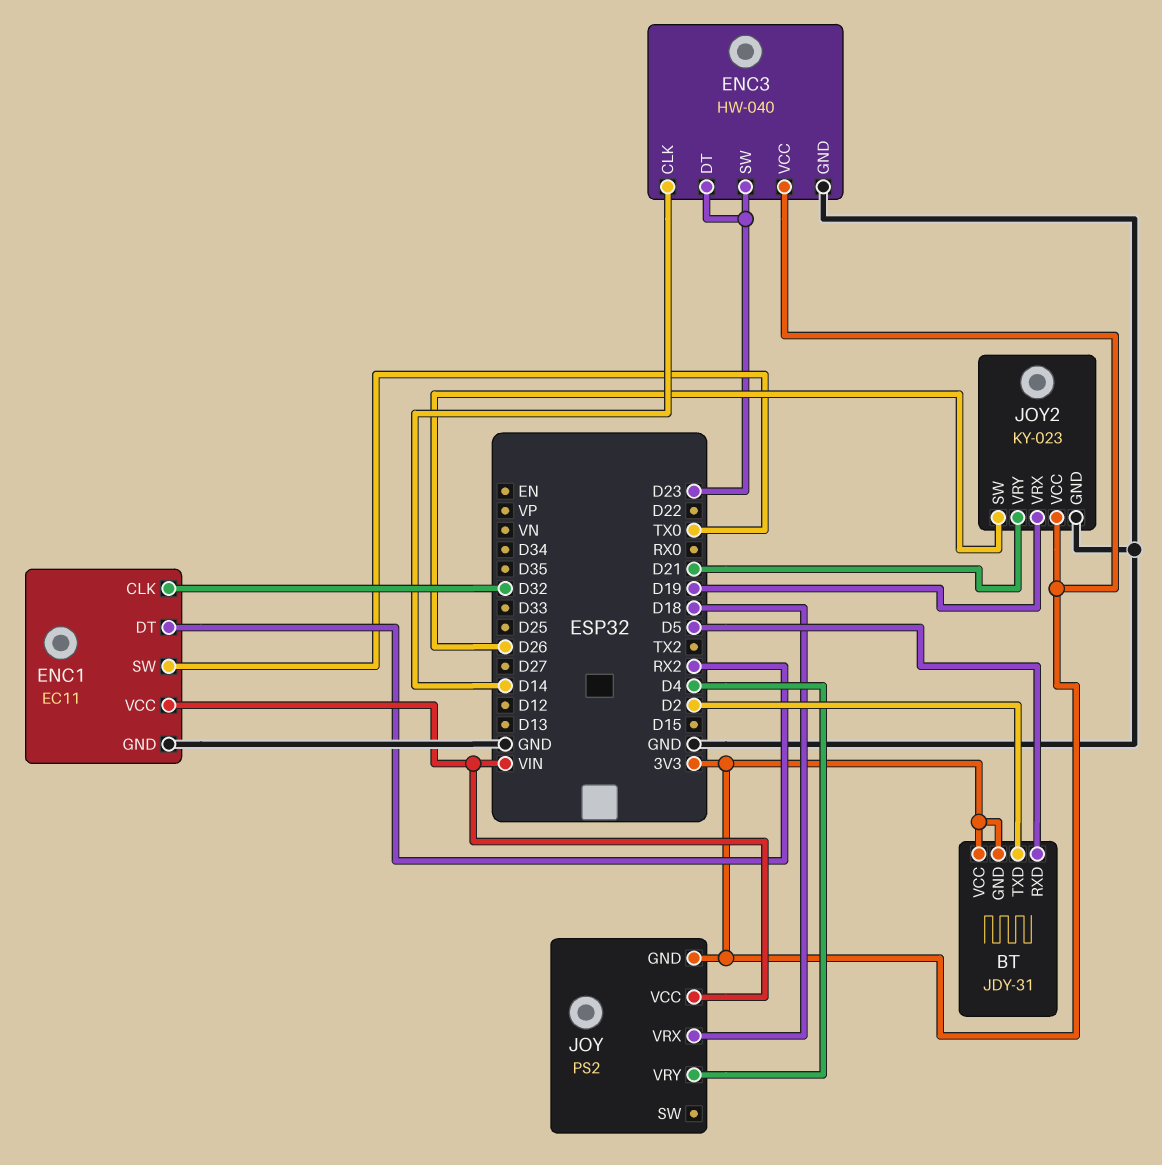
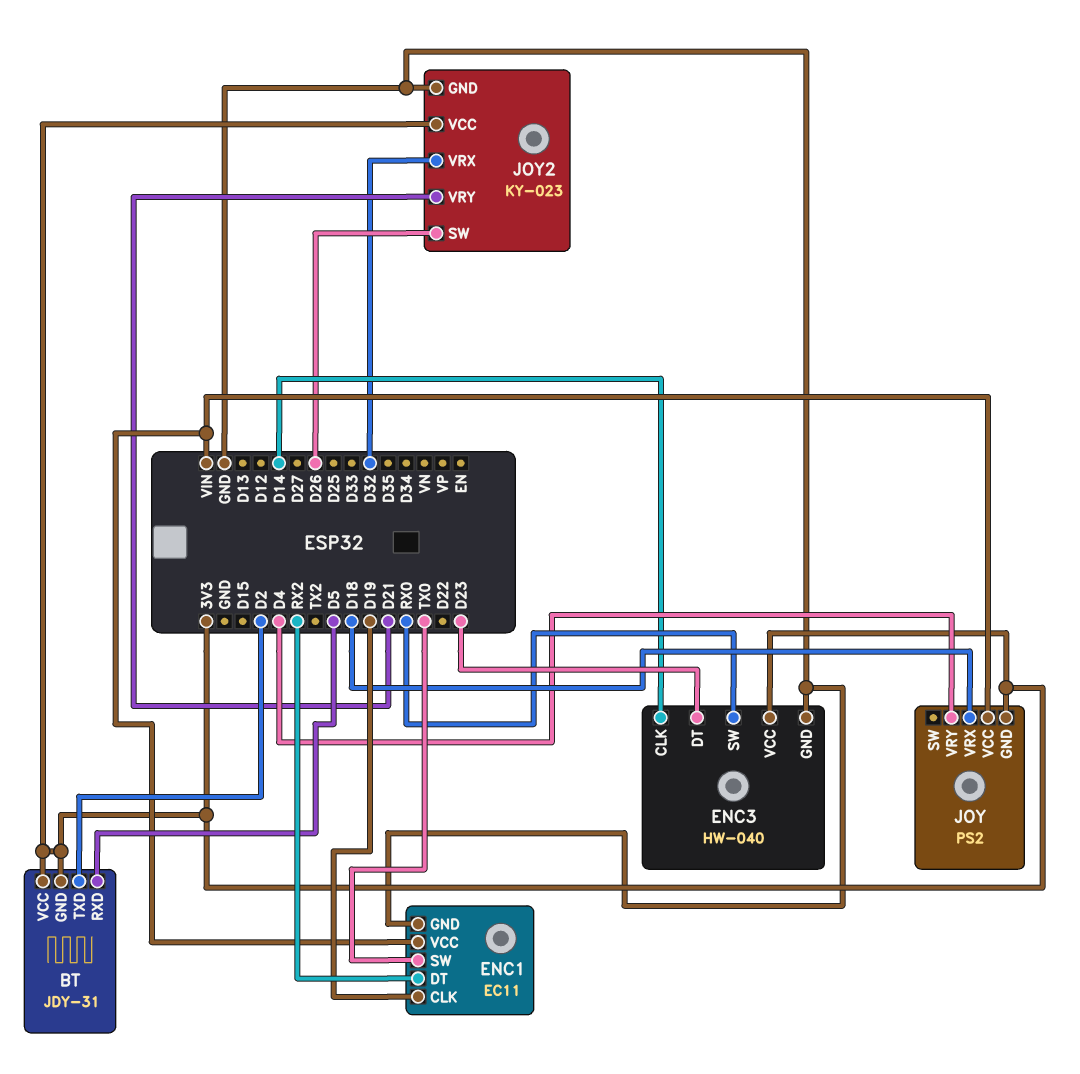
ENC1 pin CLK: D32 -> D19
ENC3 pin SW: D23 -> RX0
JOY2 pin VRX: D19 -> D32

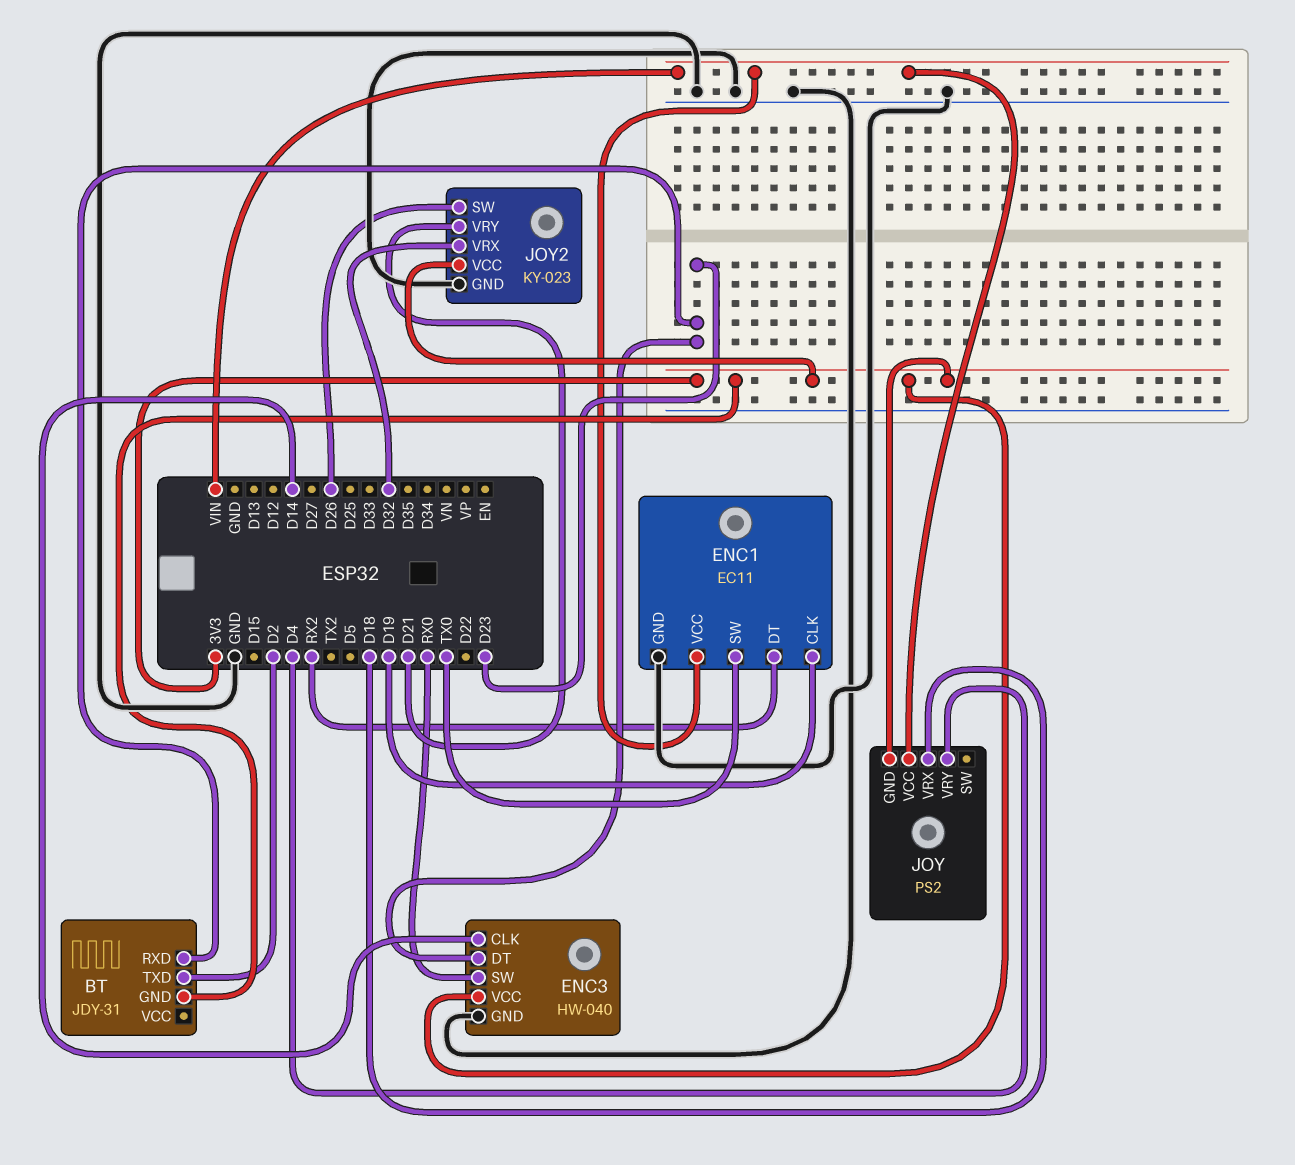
BT pin RXD: D5 -> D23
BT pin VCC: 3V3 -> none

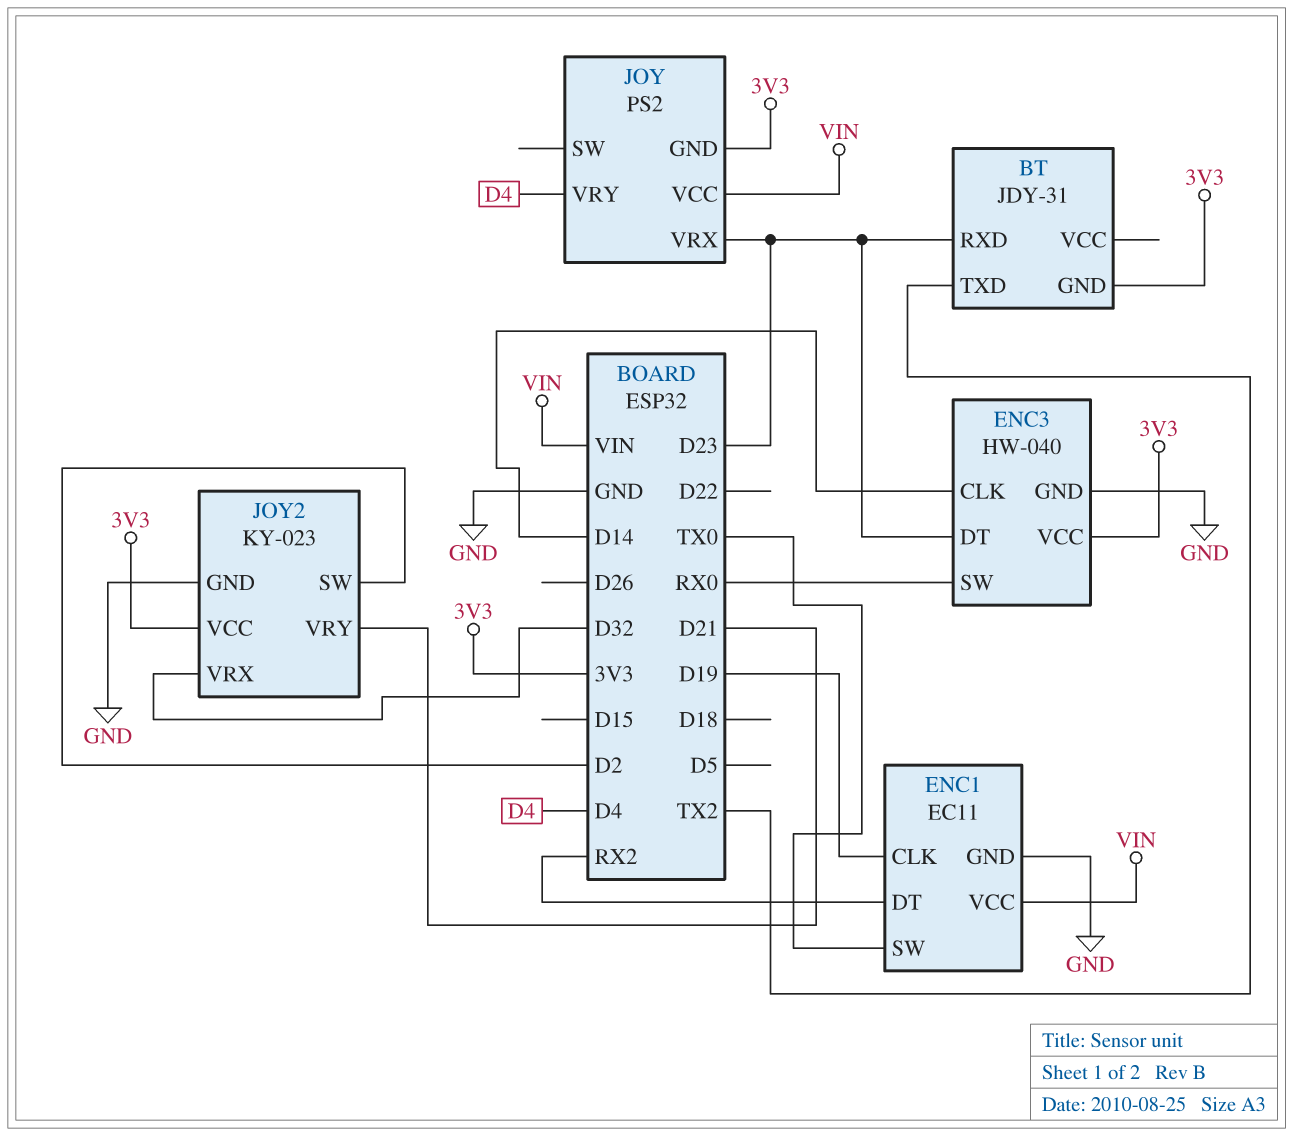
BT pin TXD: D2 -> TX2
JOY pin VRX: D18 -> D23
JOY2 pin SW: D26 -> D2

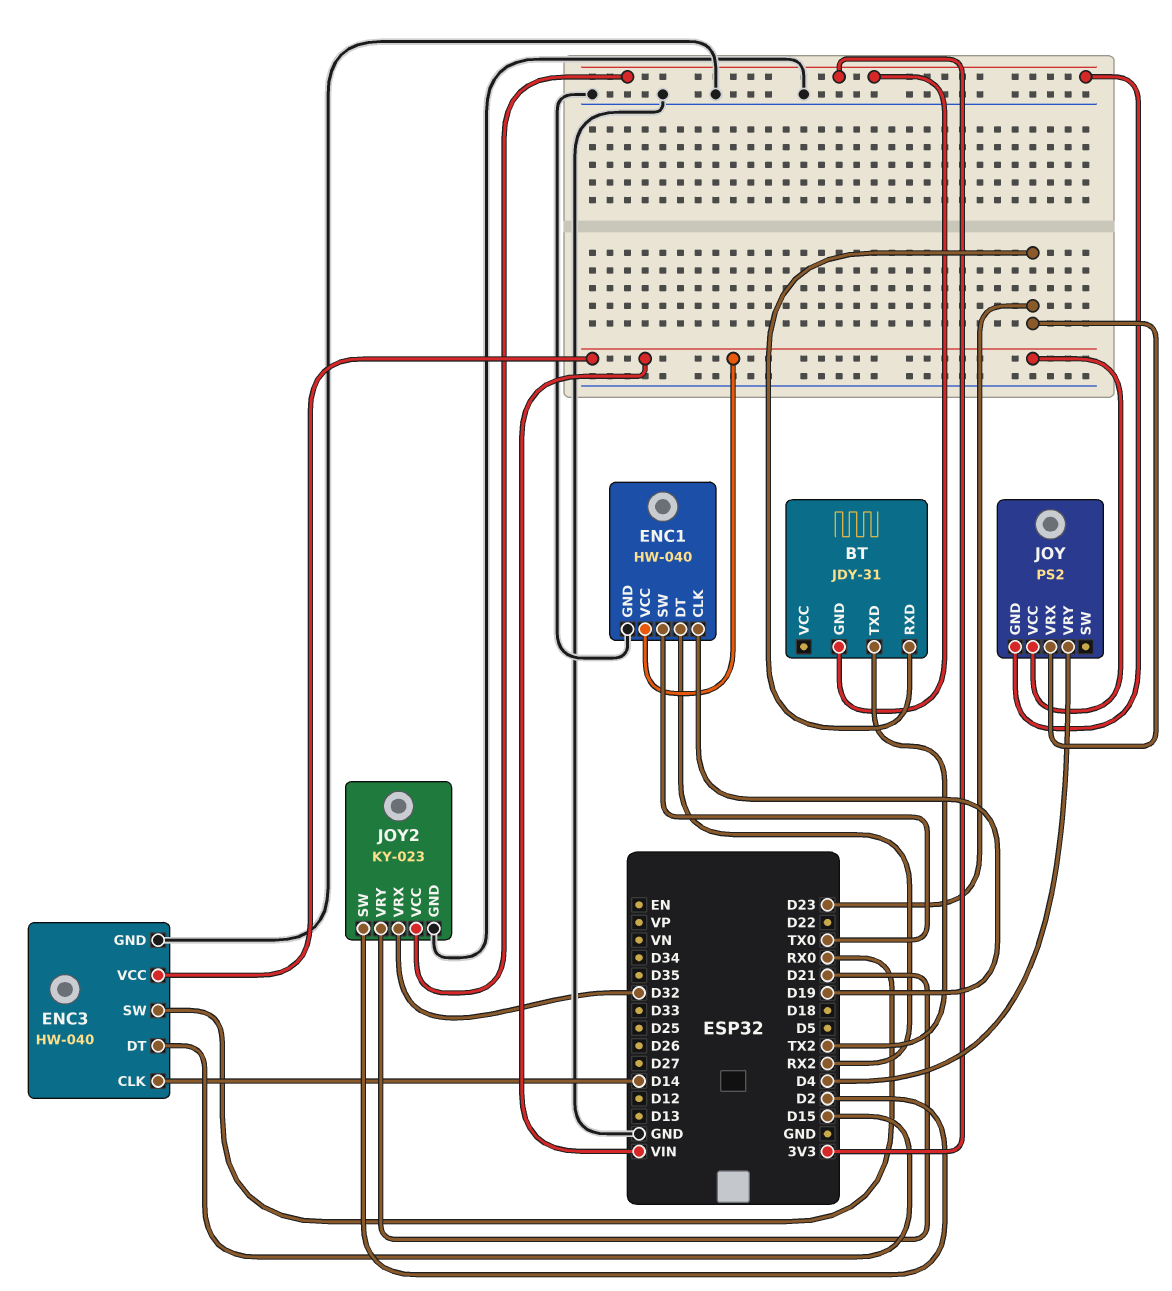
ENC1: EC11 -> HW-040
ENC3 pin DT: D23 -> D15
ENC3 pin VCC: 3V3 -> VIN

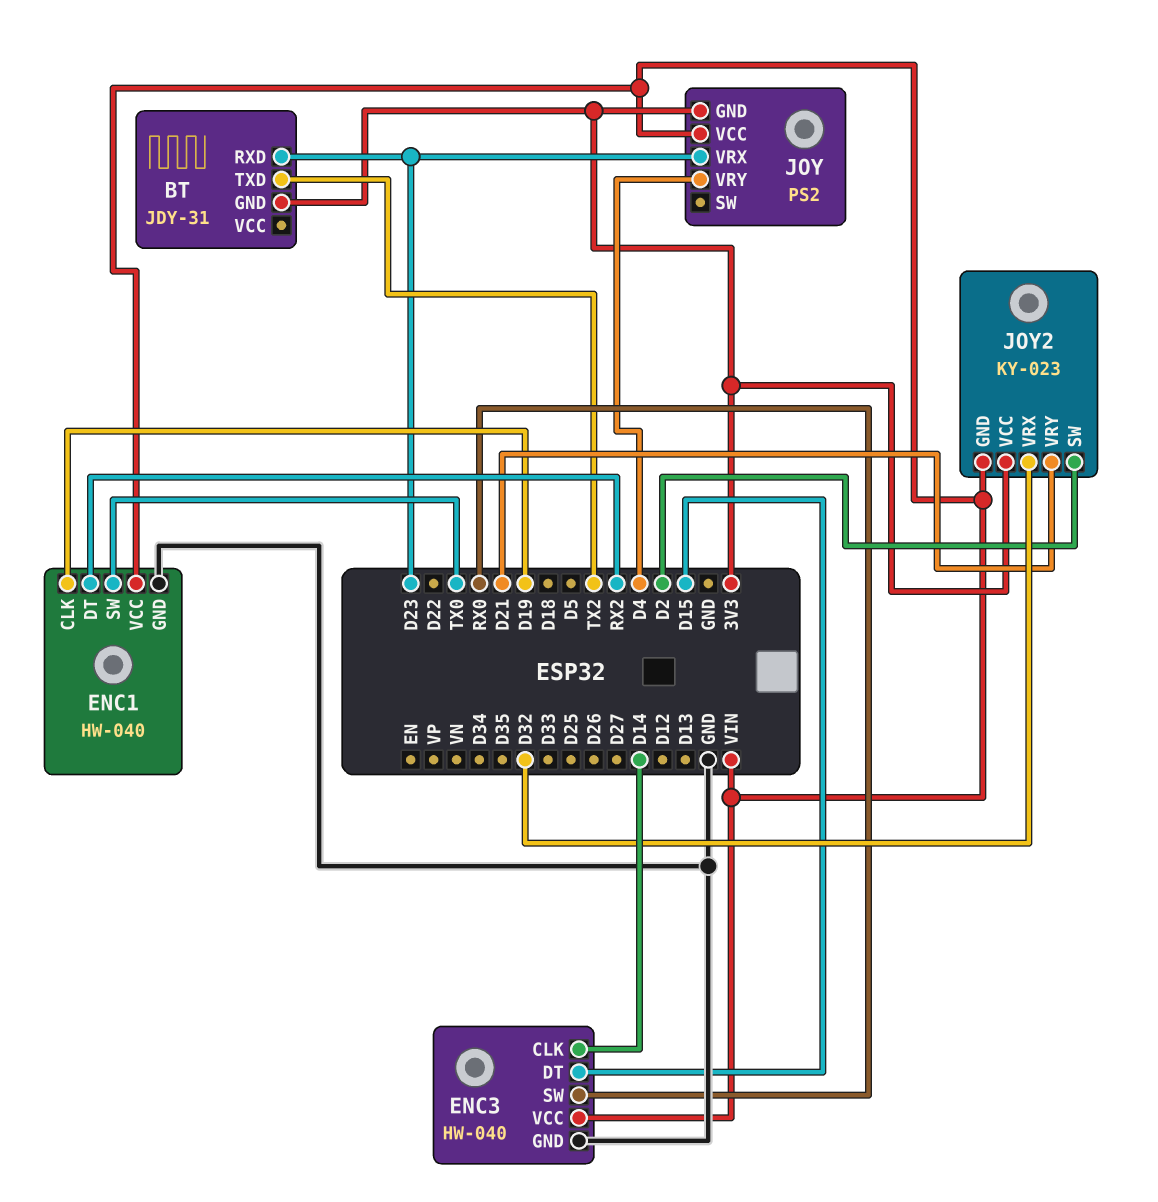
JOY2 pin GND: GND -> VIN

